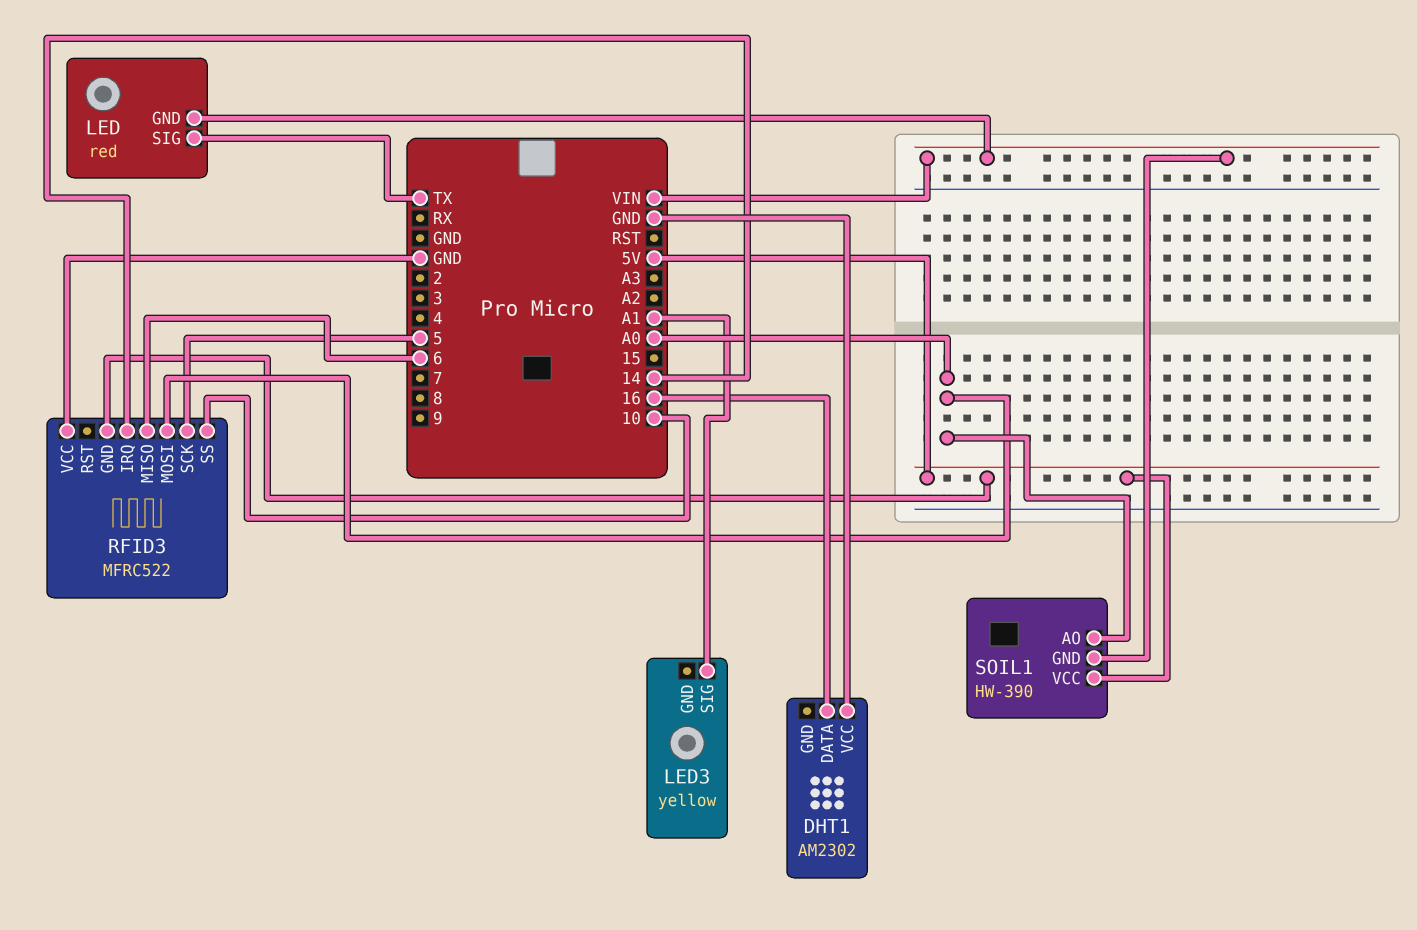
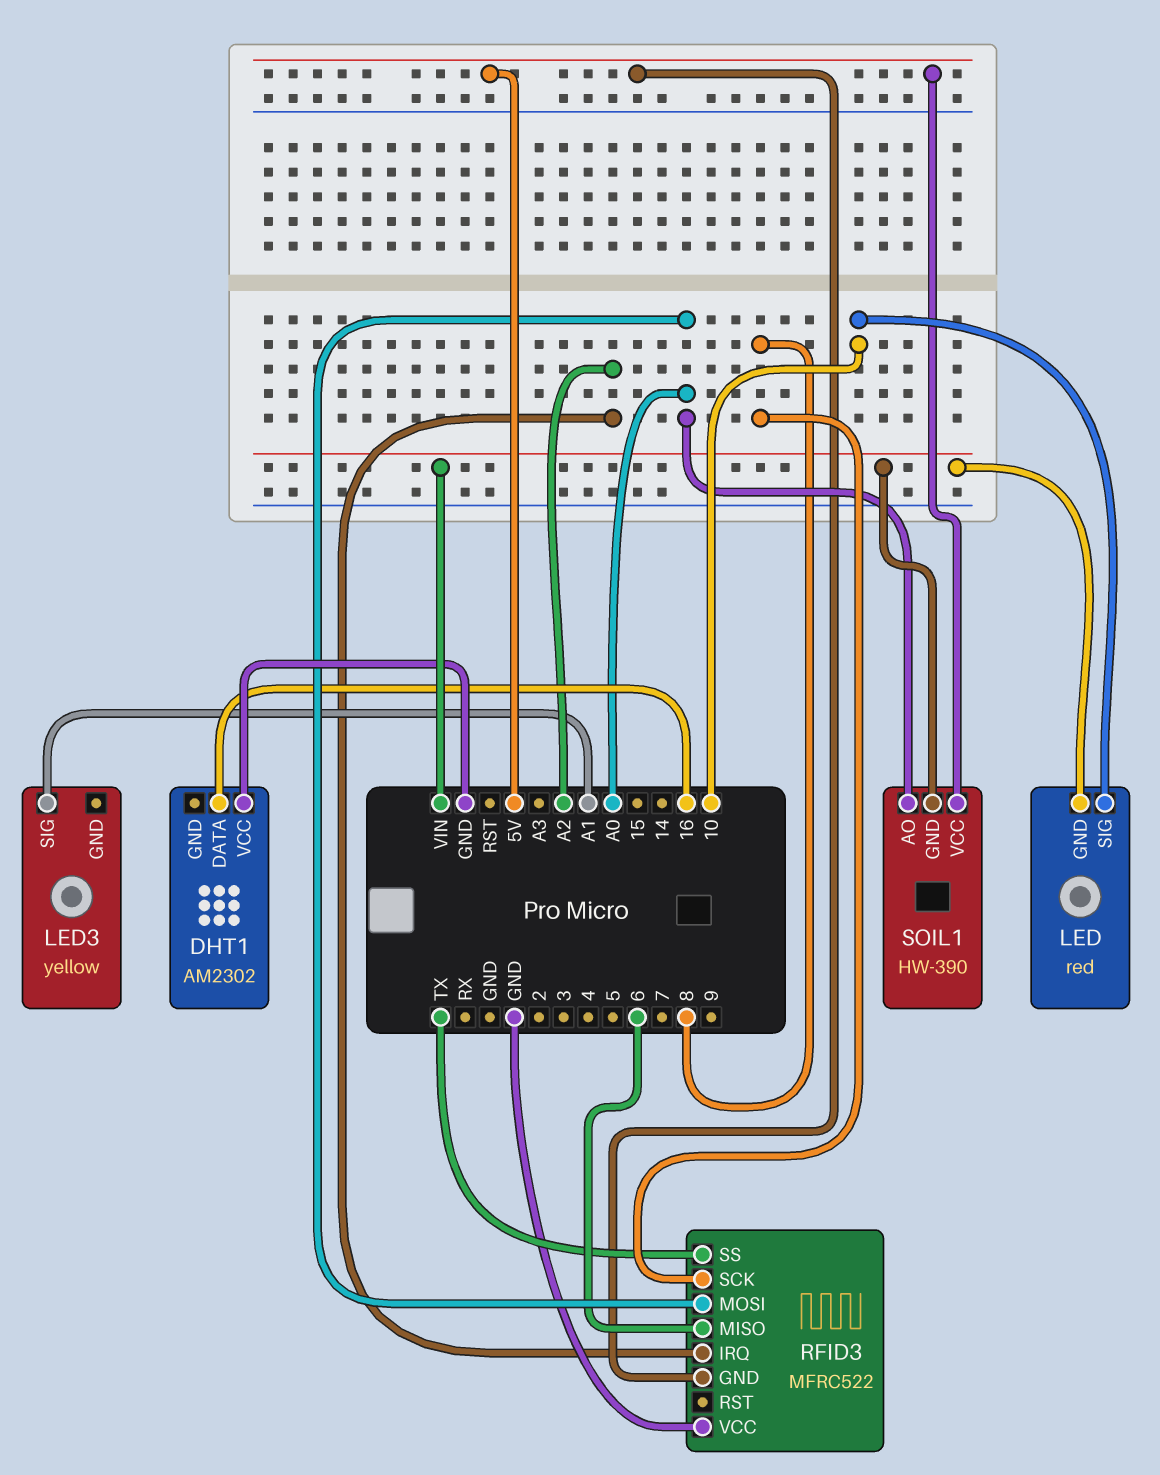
LED pin SIG: TX -> 10
RFID3 pin IRQ: 14 -> A2
RFID3 pin SCK: 5 -> 8
RFID3 pin SS: 10 -> TX

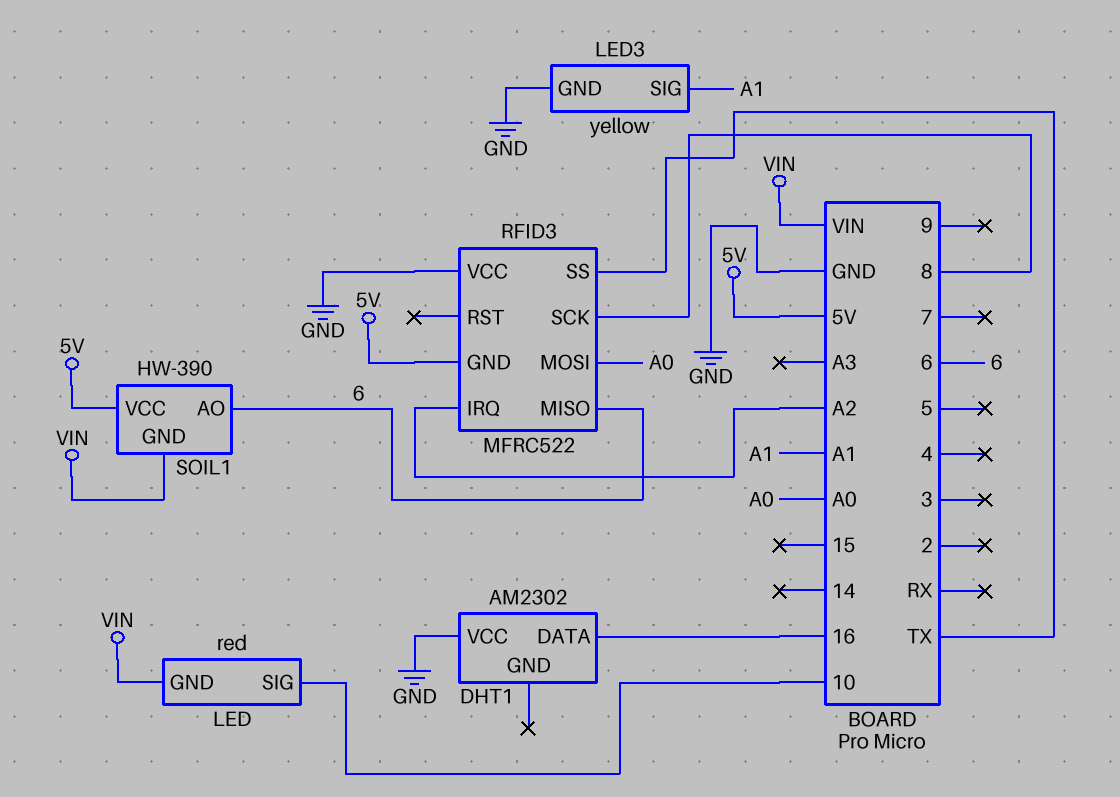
LED3 pin GND: none -> GND
SOIL1 pin AO: A0 -> 6

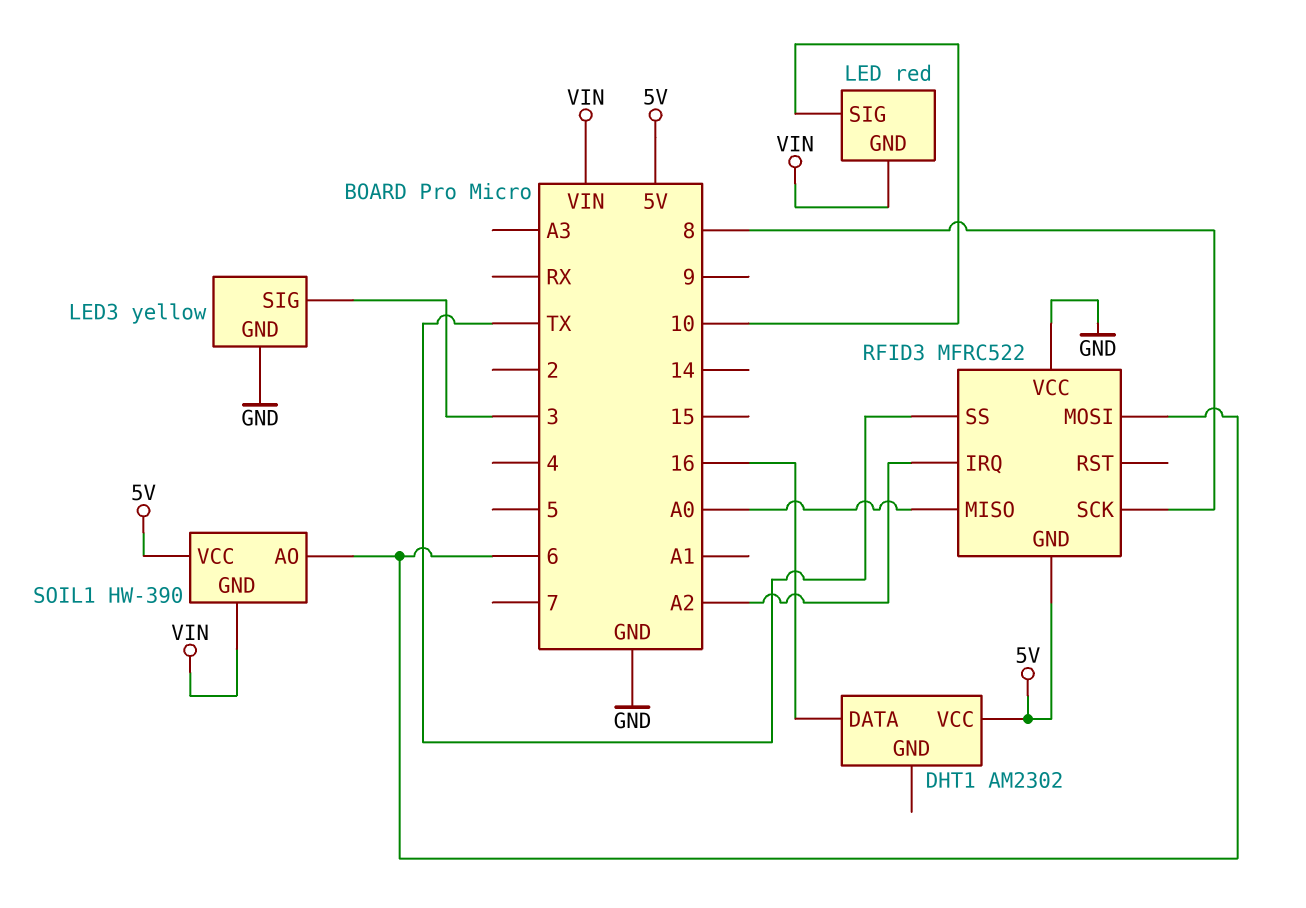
DHT1 pin VCC: GND -> 5V
LED3 pin SIG: A1 -> 3
RFID3 pin MISO: 6 -> A0
RFID3 pin MOSI: A0 -> 6

